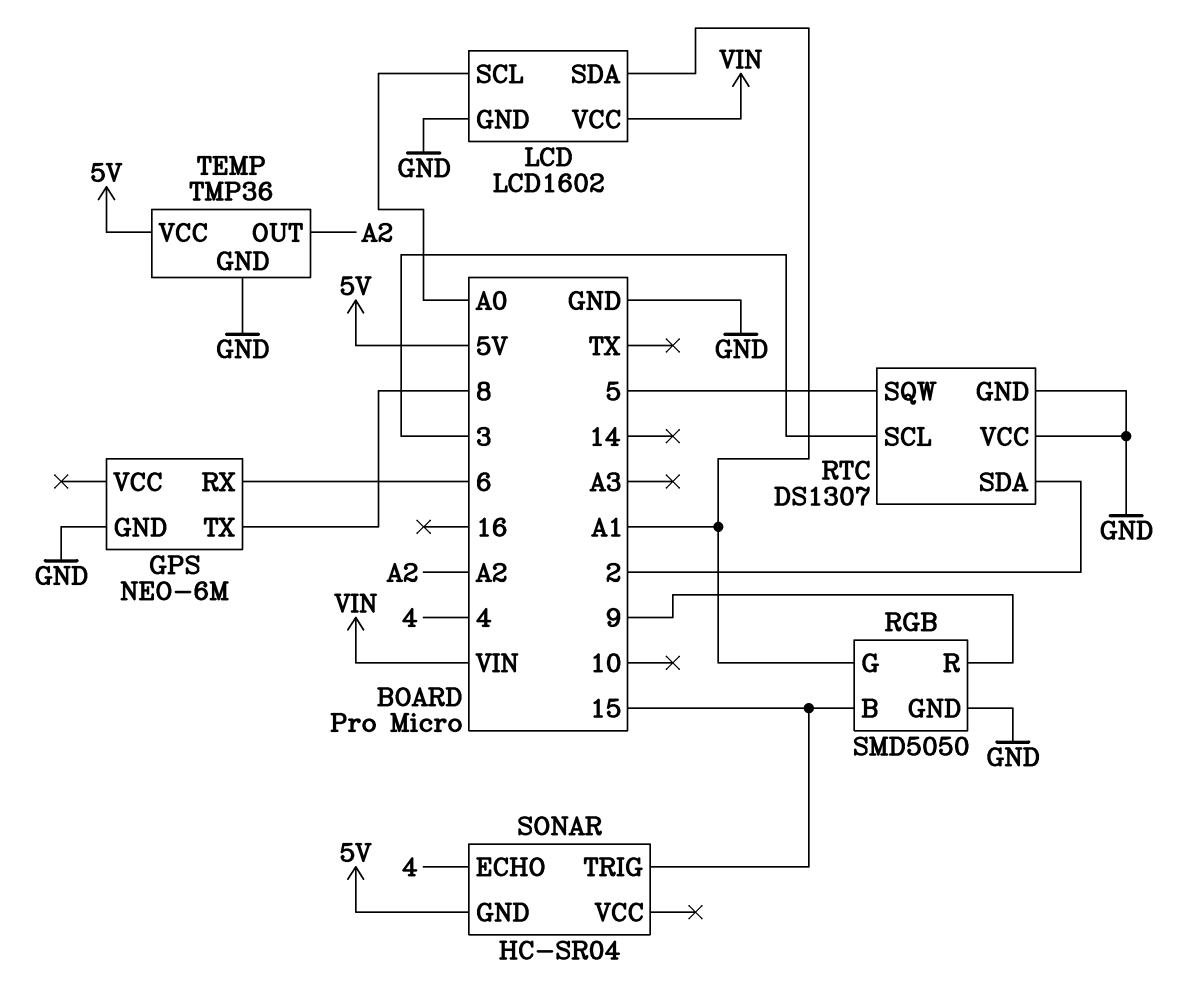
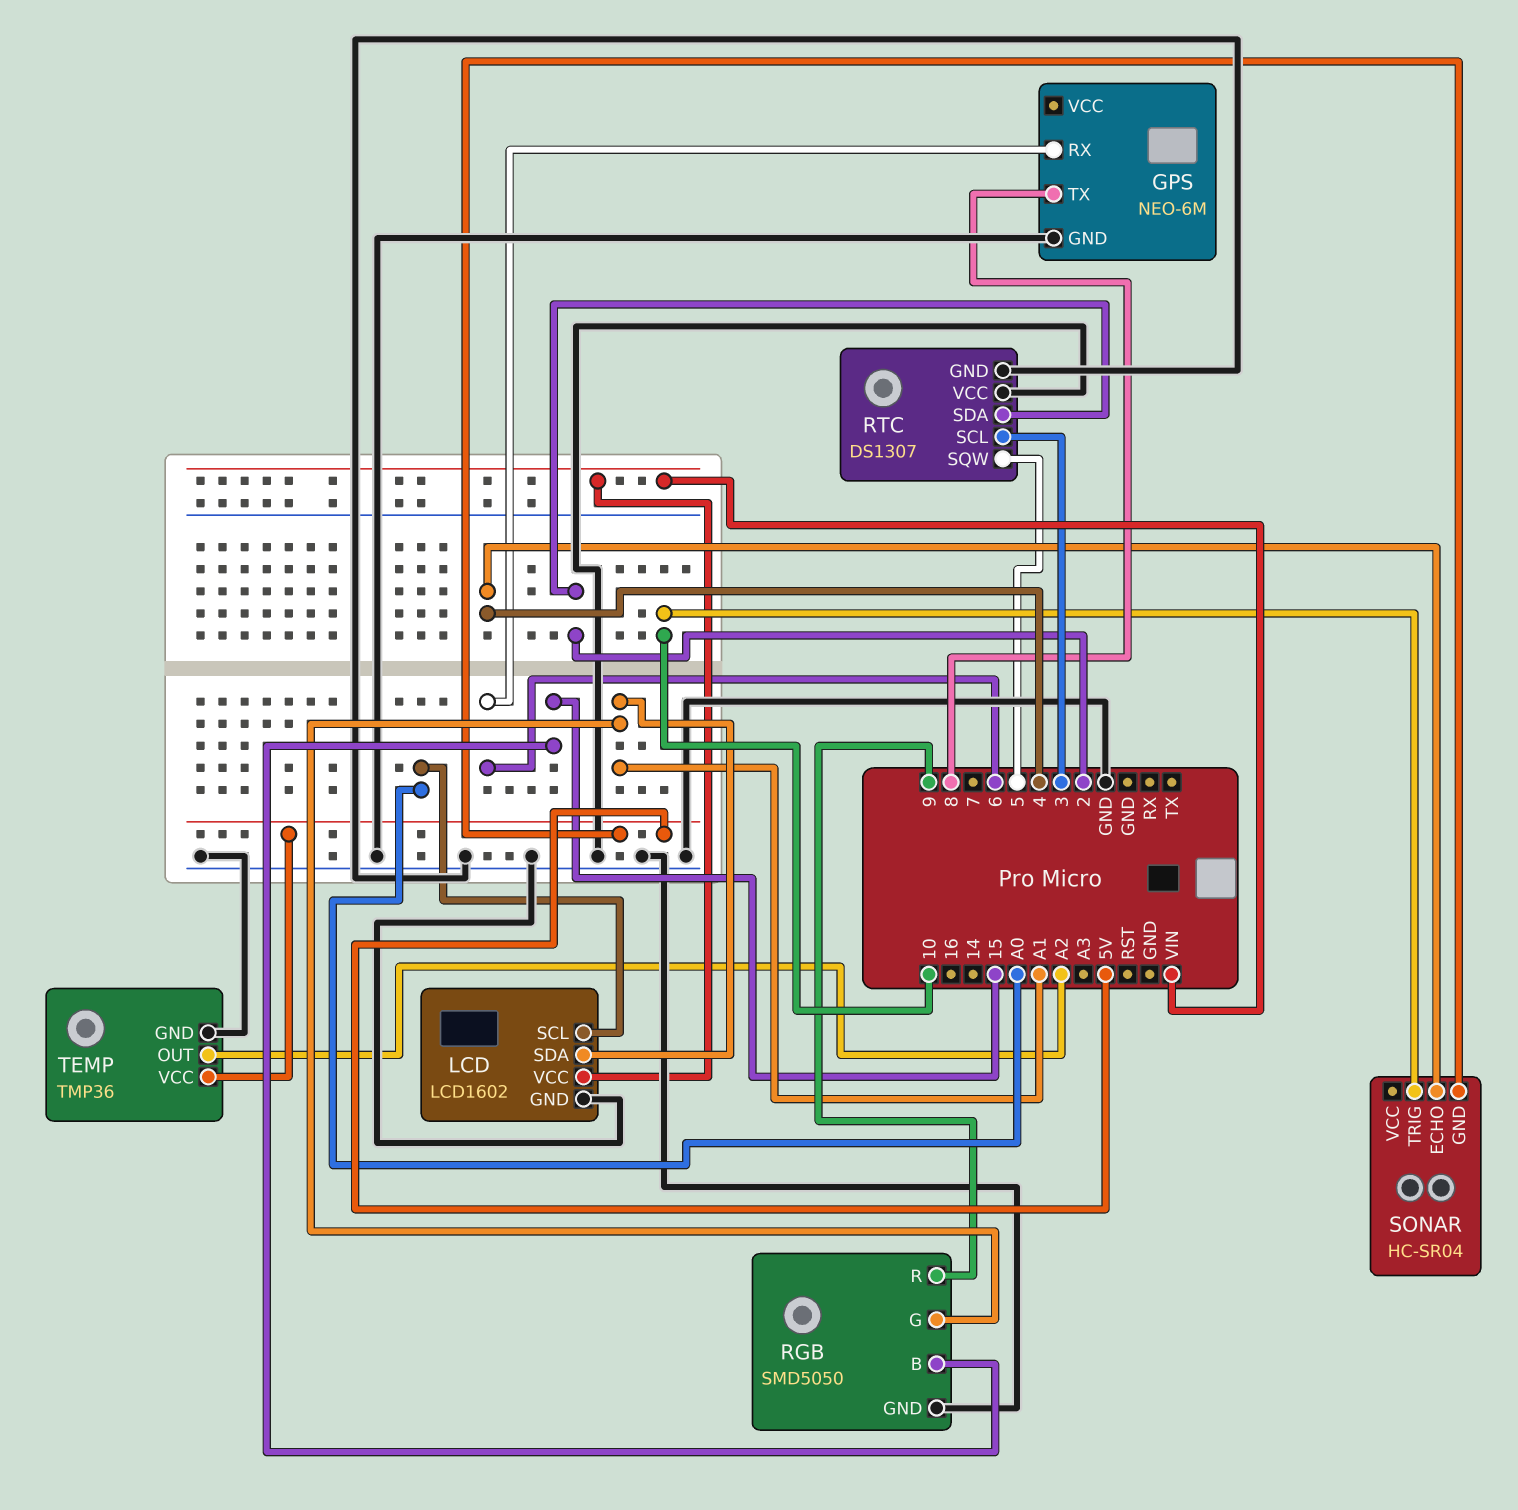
SONAR pin TRIG: 15 -> 10

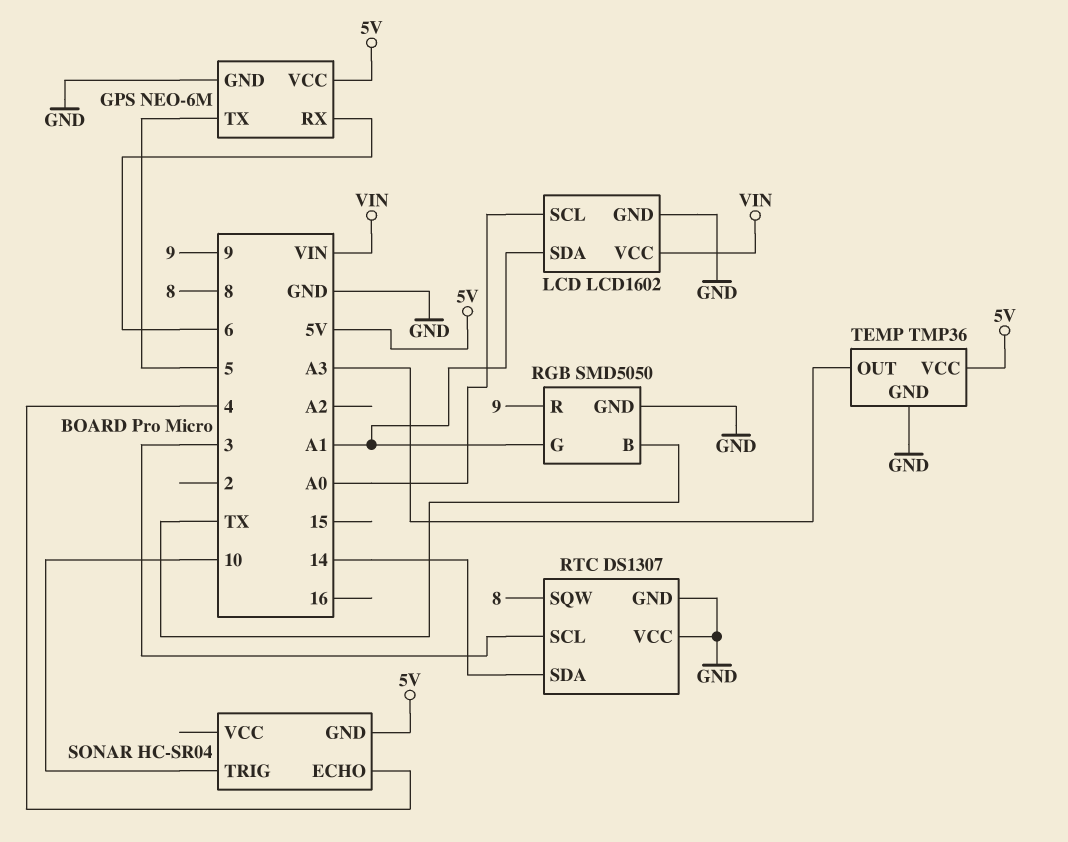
GPS pin TX: 8 -> 5
GPS pin VCC: none -> 5V
RGB pin B: 15 -> TX
RTC pin SDA: 2 -> 14
RTC pin SQW: 5 -> 8
TEMP pin OUT: A2 -> A3

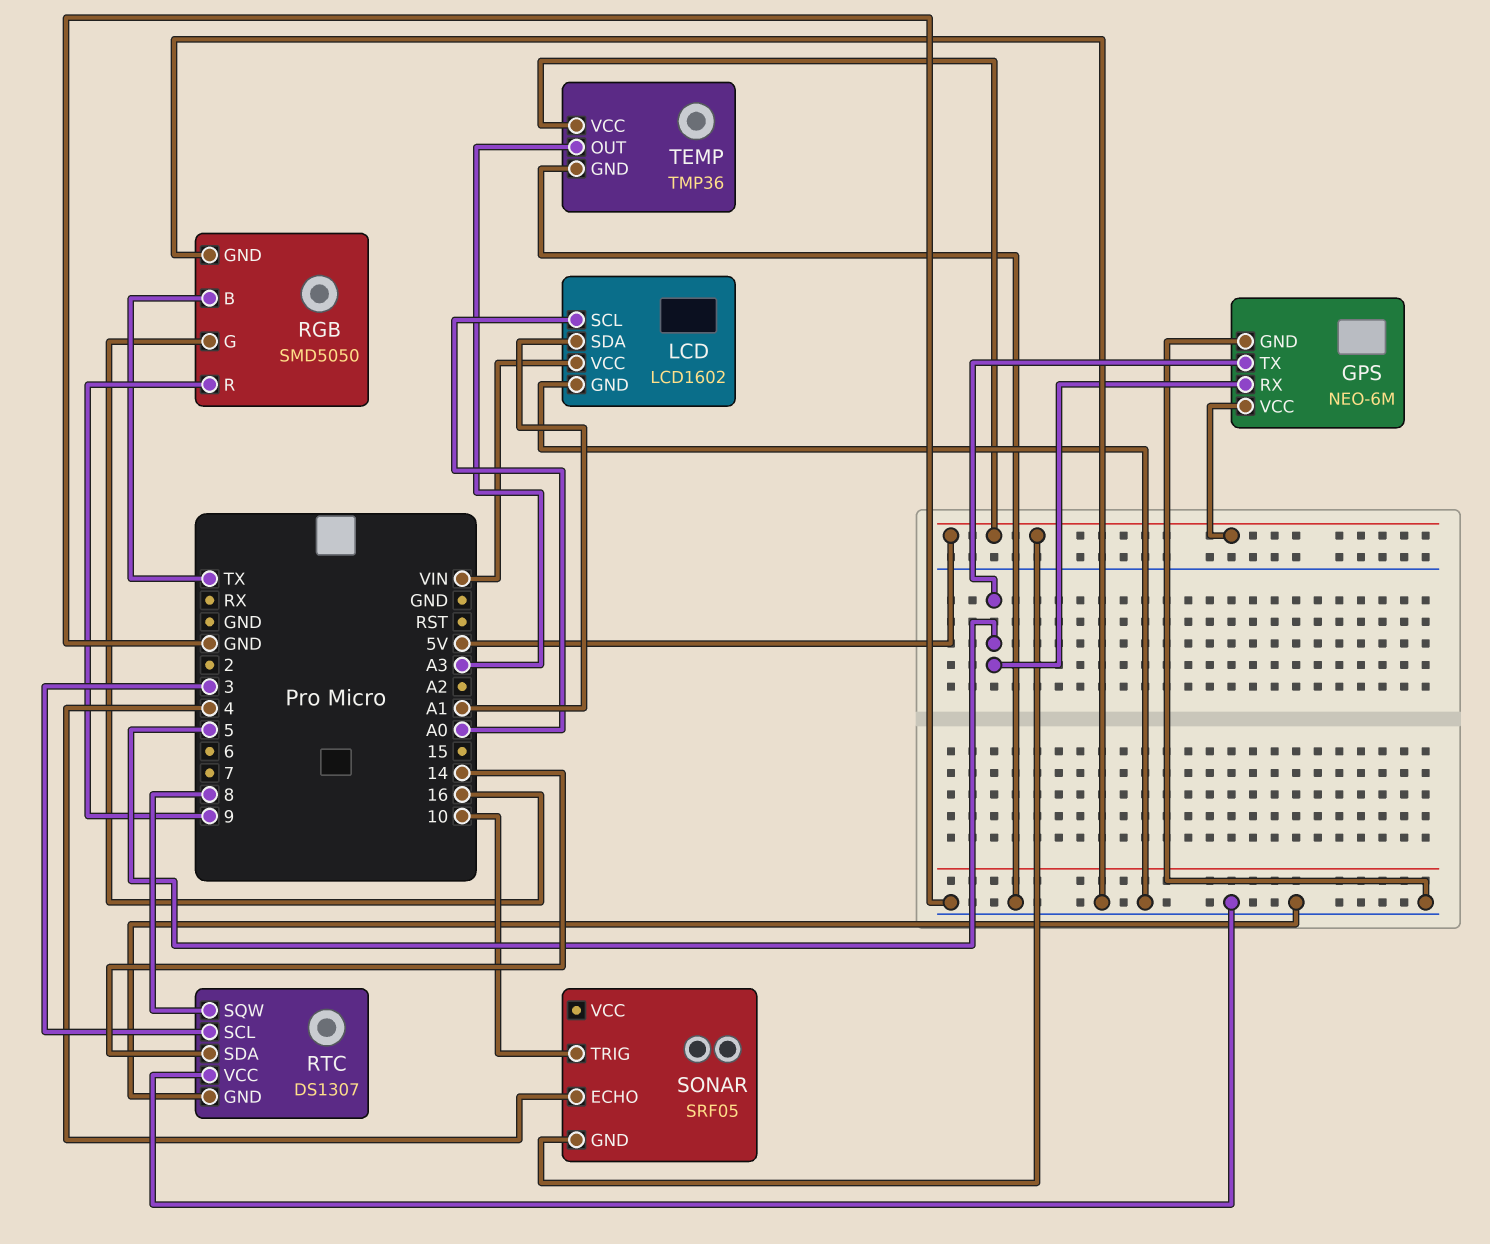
GPS pin RX: 6 -> 5
RGB pin G: A1 -> 16
SONAR: HC-SR04 -> SRF05

